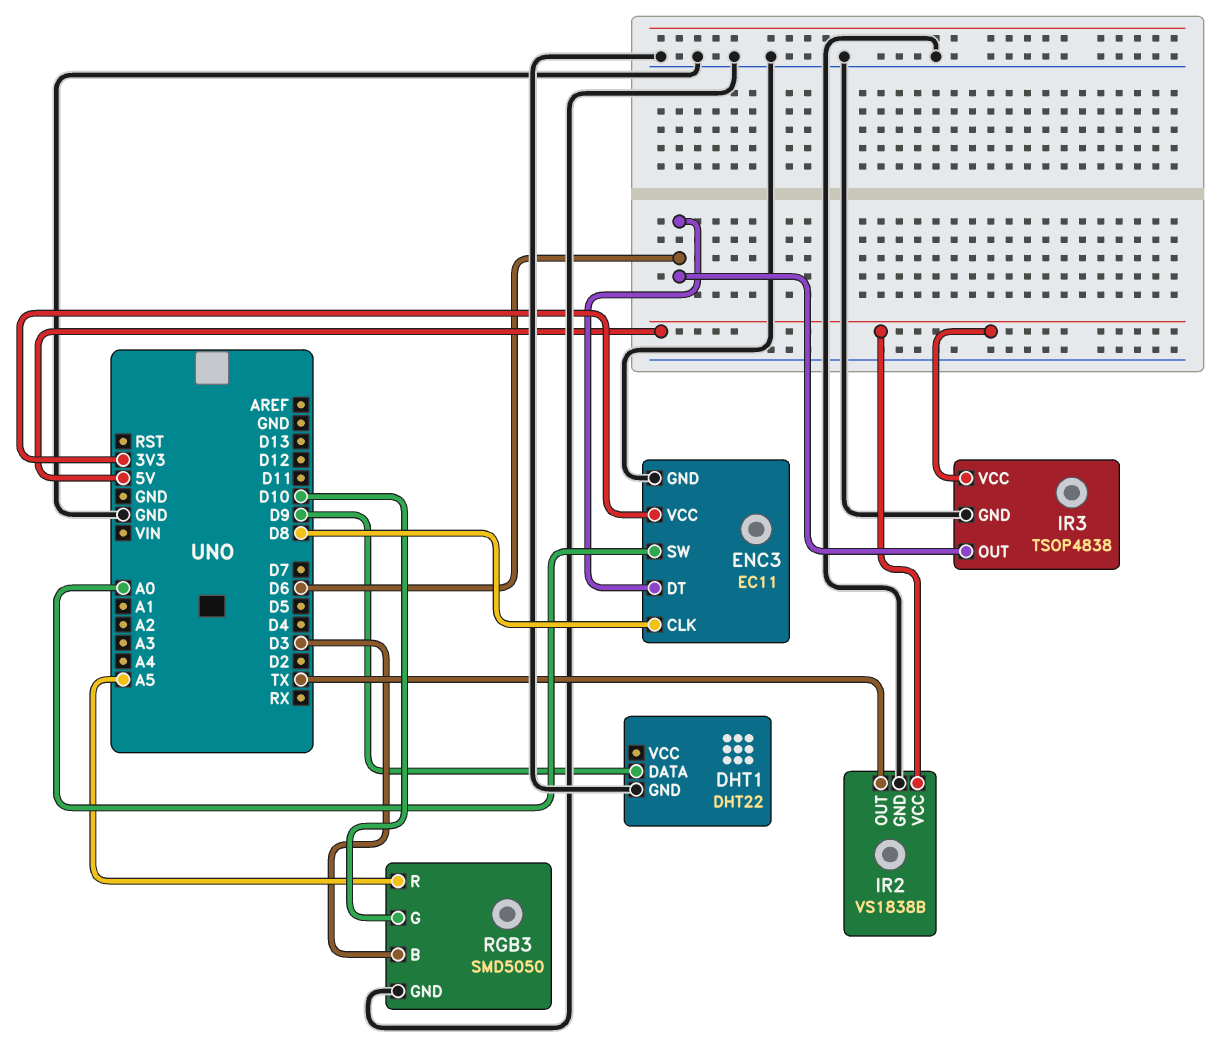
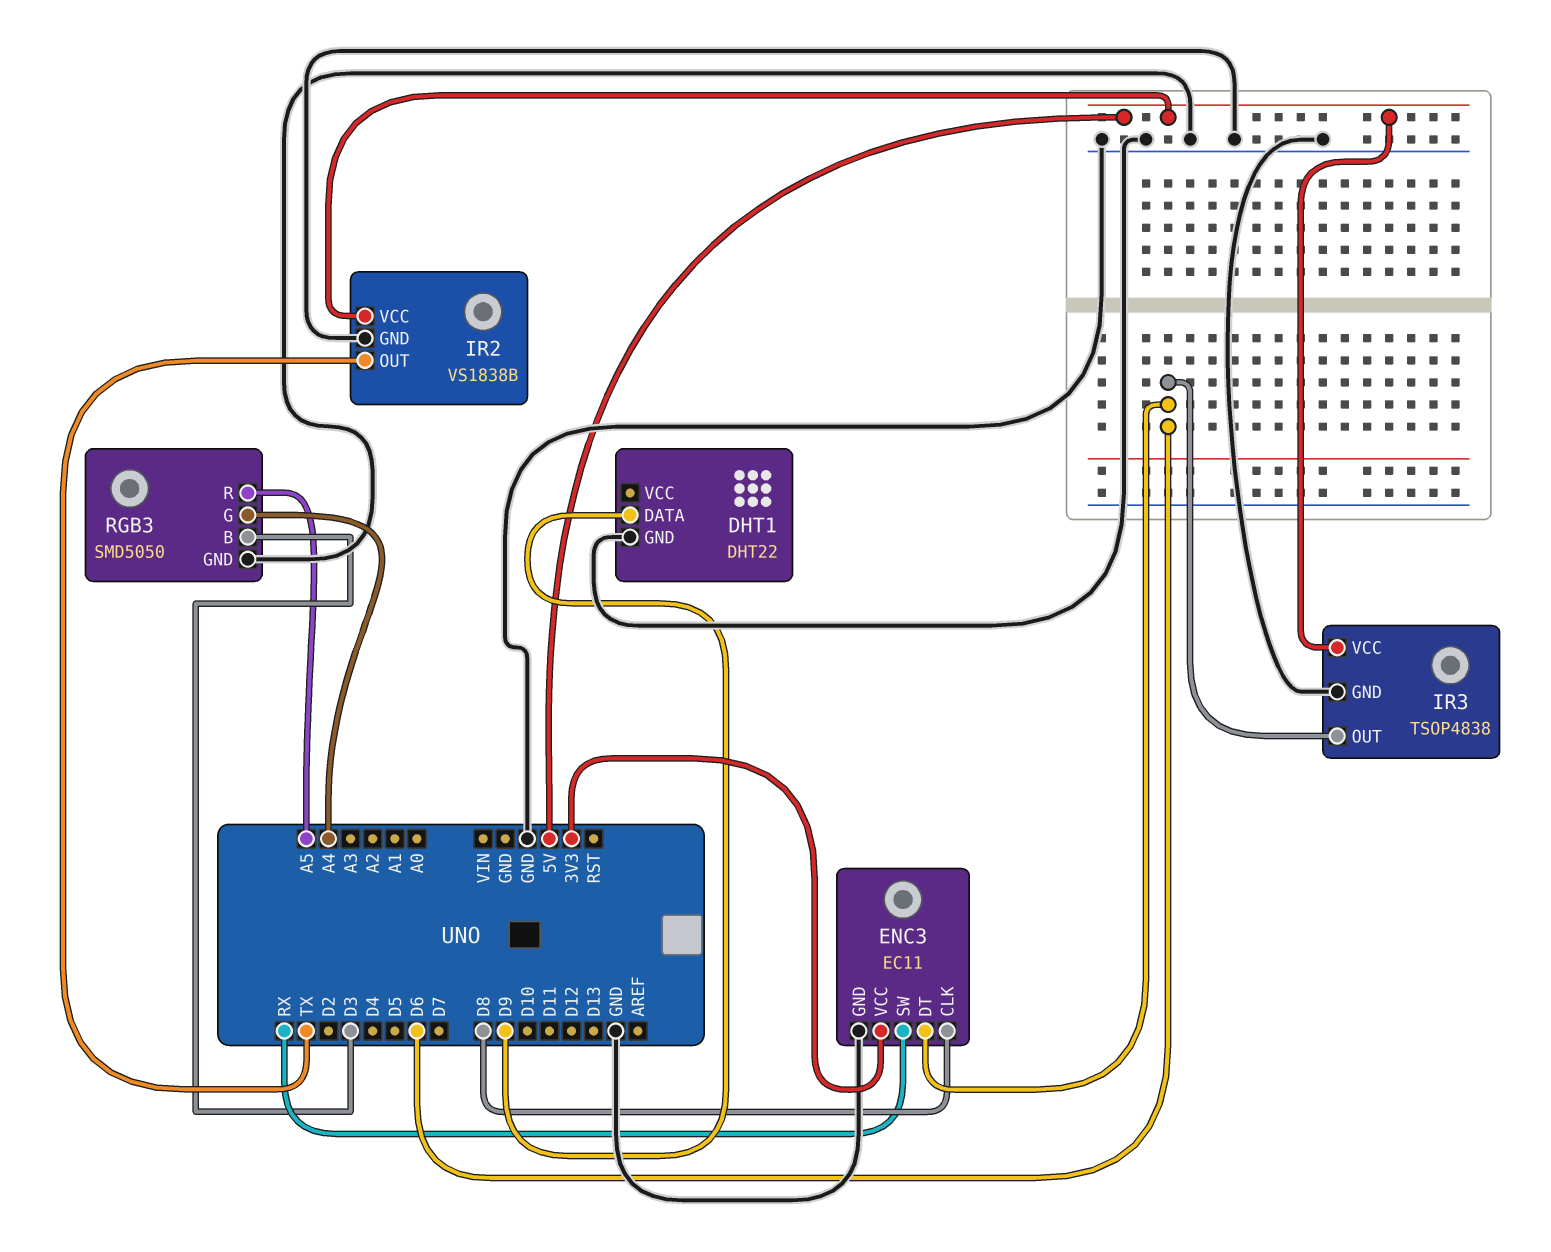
ENC3 pin SW: A0 -> RX
RGB3 pin G: D10 -> A4

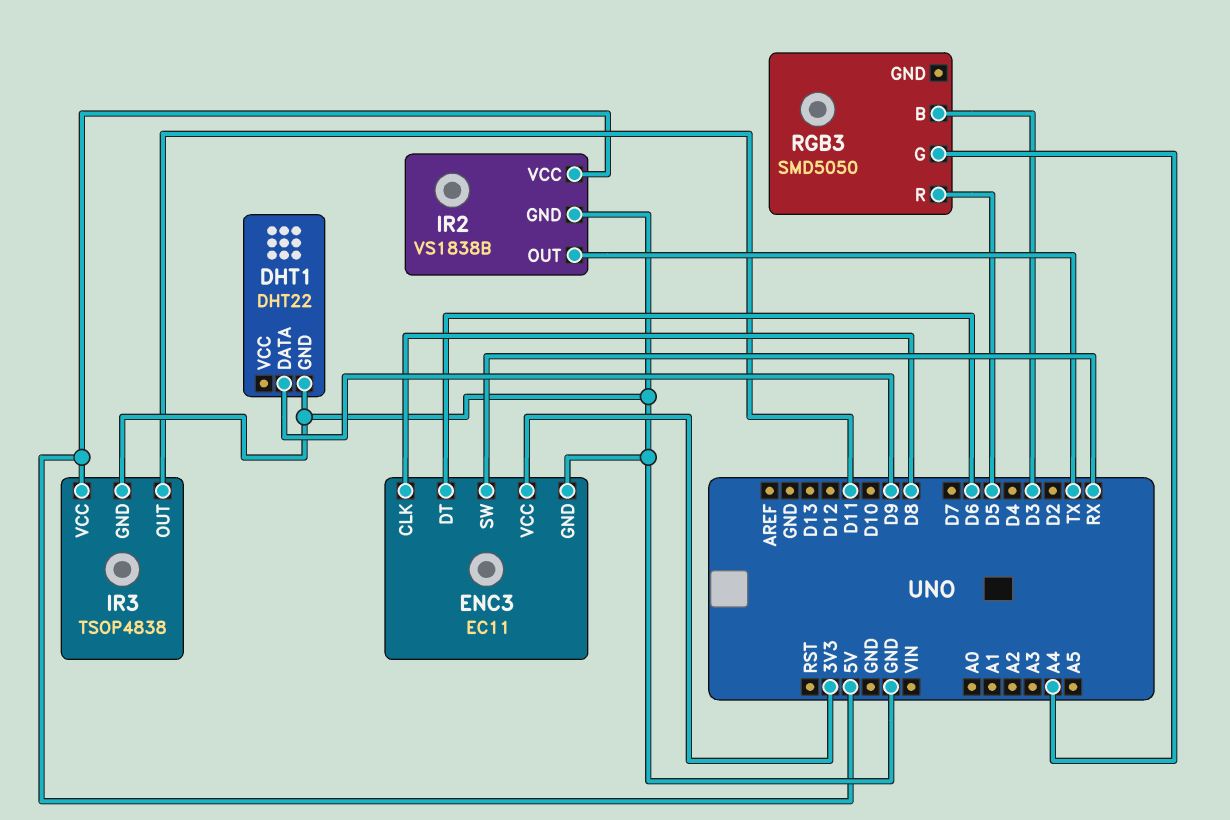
IR3 pin OUT: D6 -> D11
RGB3 pin GND: GND -> none
RGB3 pin R: A5 -> D5

